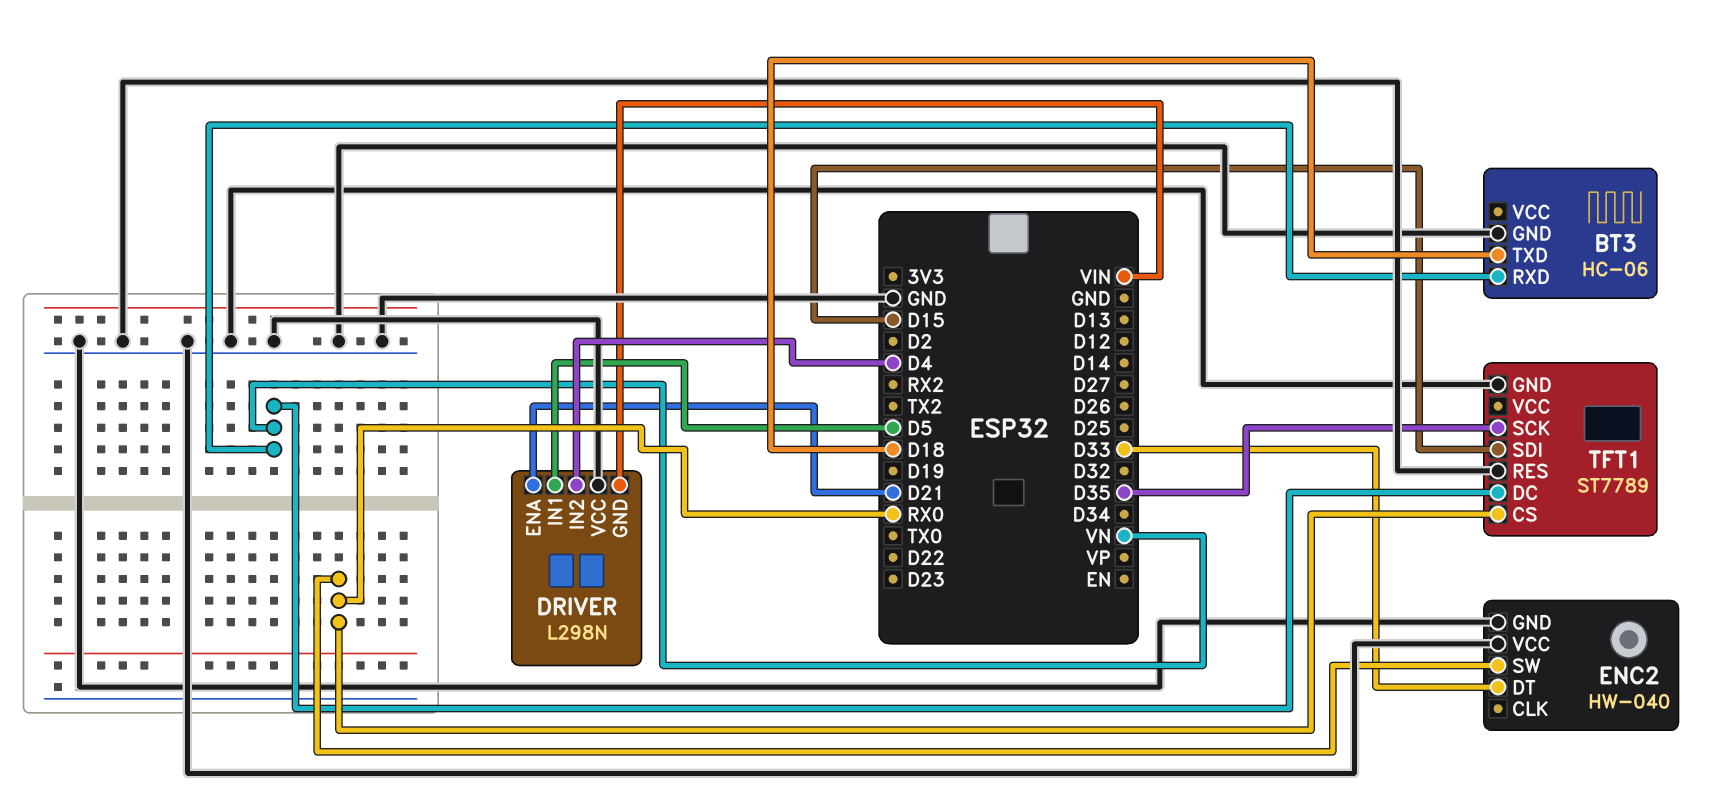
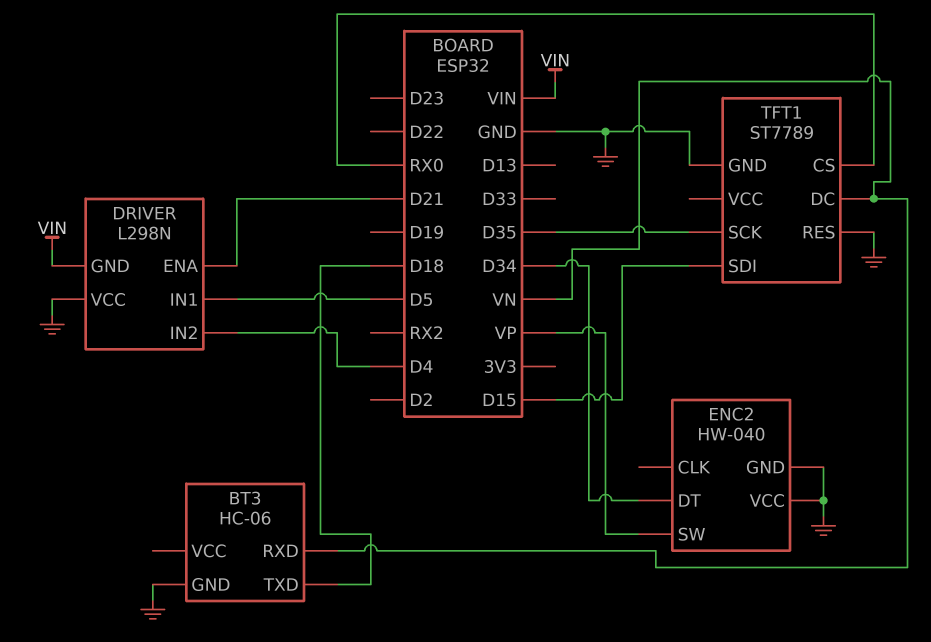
ENC2 pin DT: D33 -> D34
ENC2 pin SW: RX0 -> VP

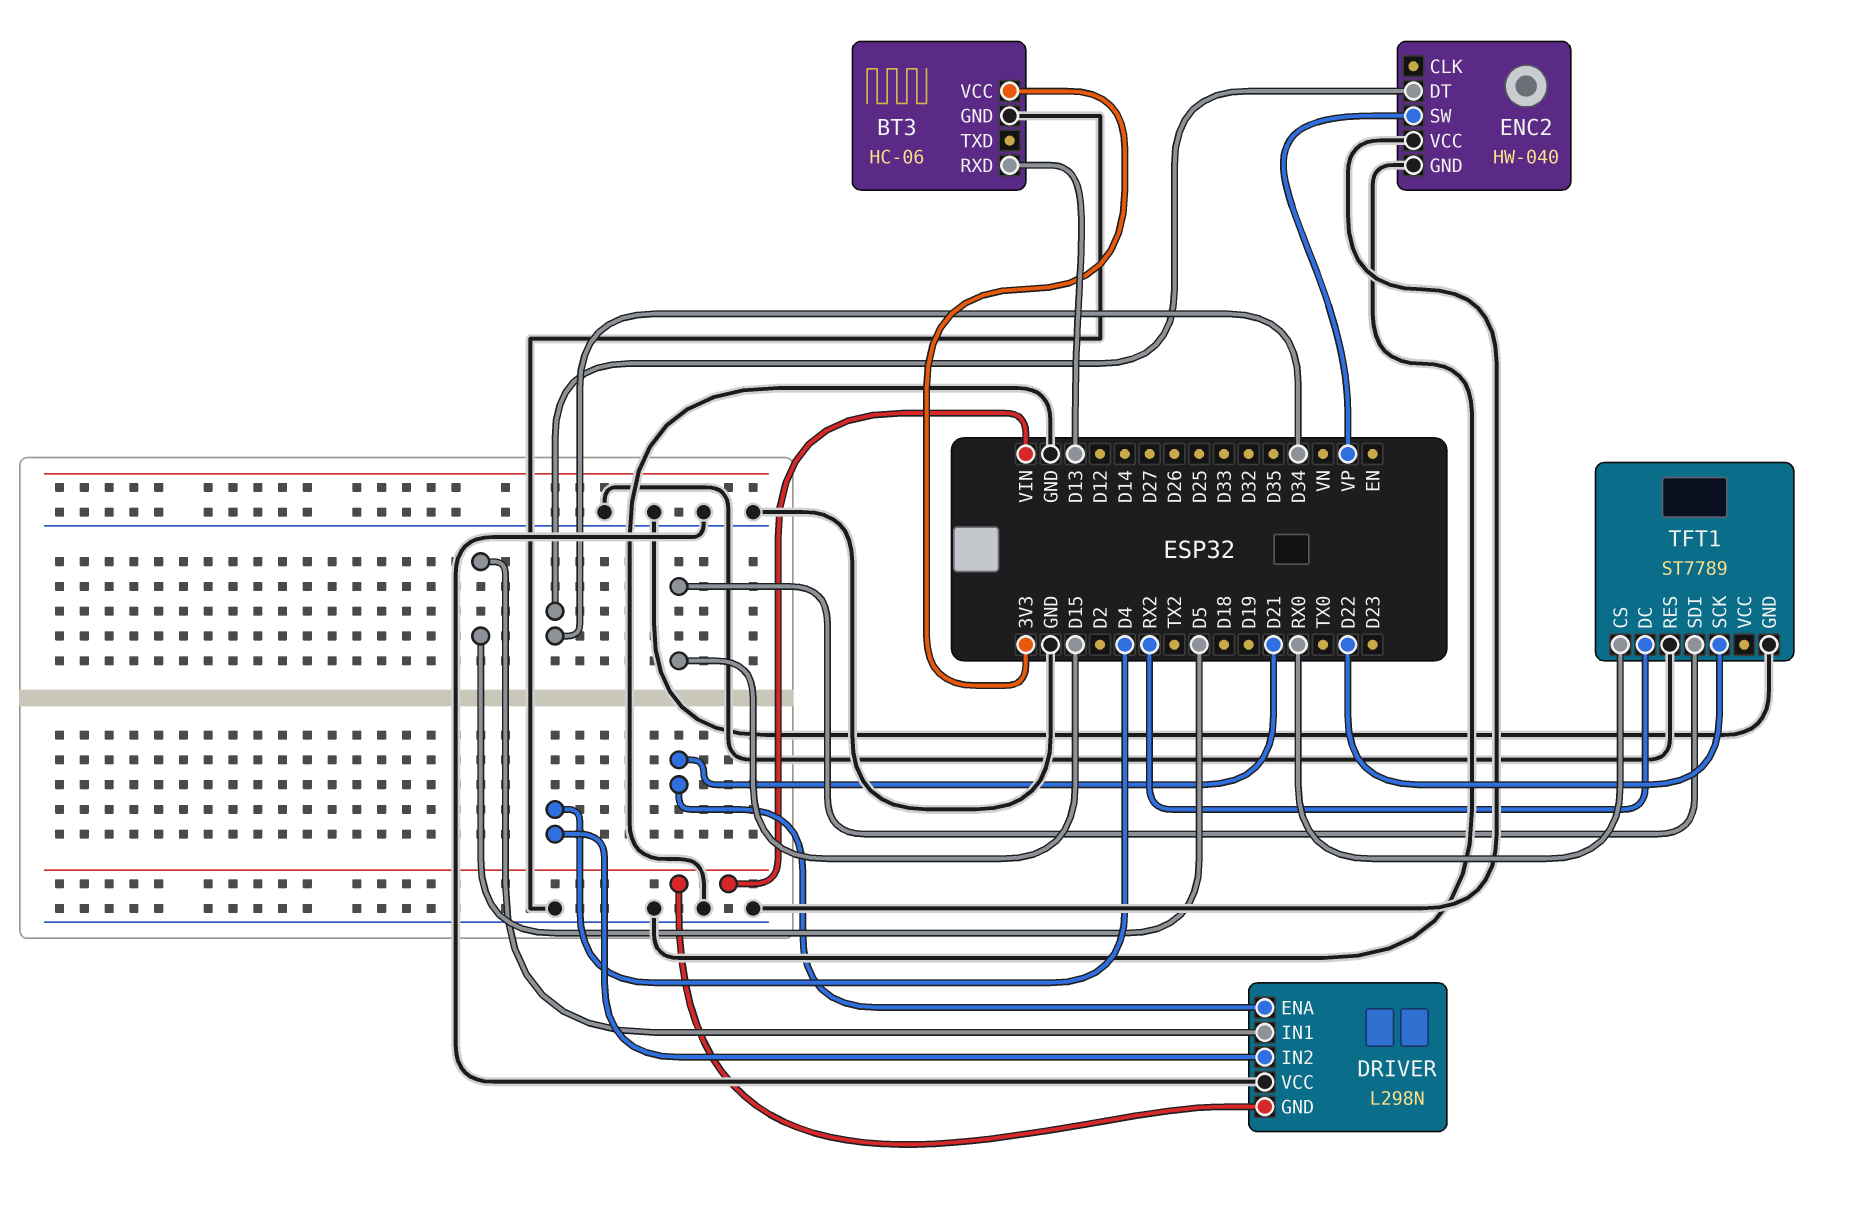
BT3 pin RXD: VN -> D13
BT3 pin TXD: D18 -> none
BT3 pin VCC: none -> 3V3
TFT1 pin DC: VN -> RX2
TFT1 pin SCK: D35 -> D22

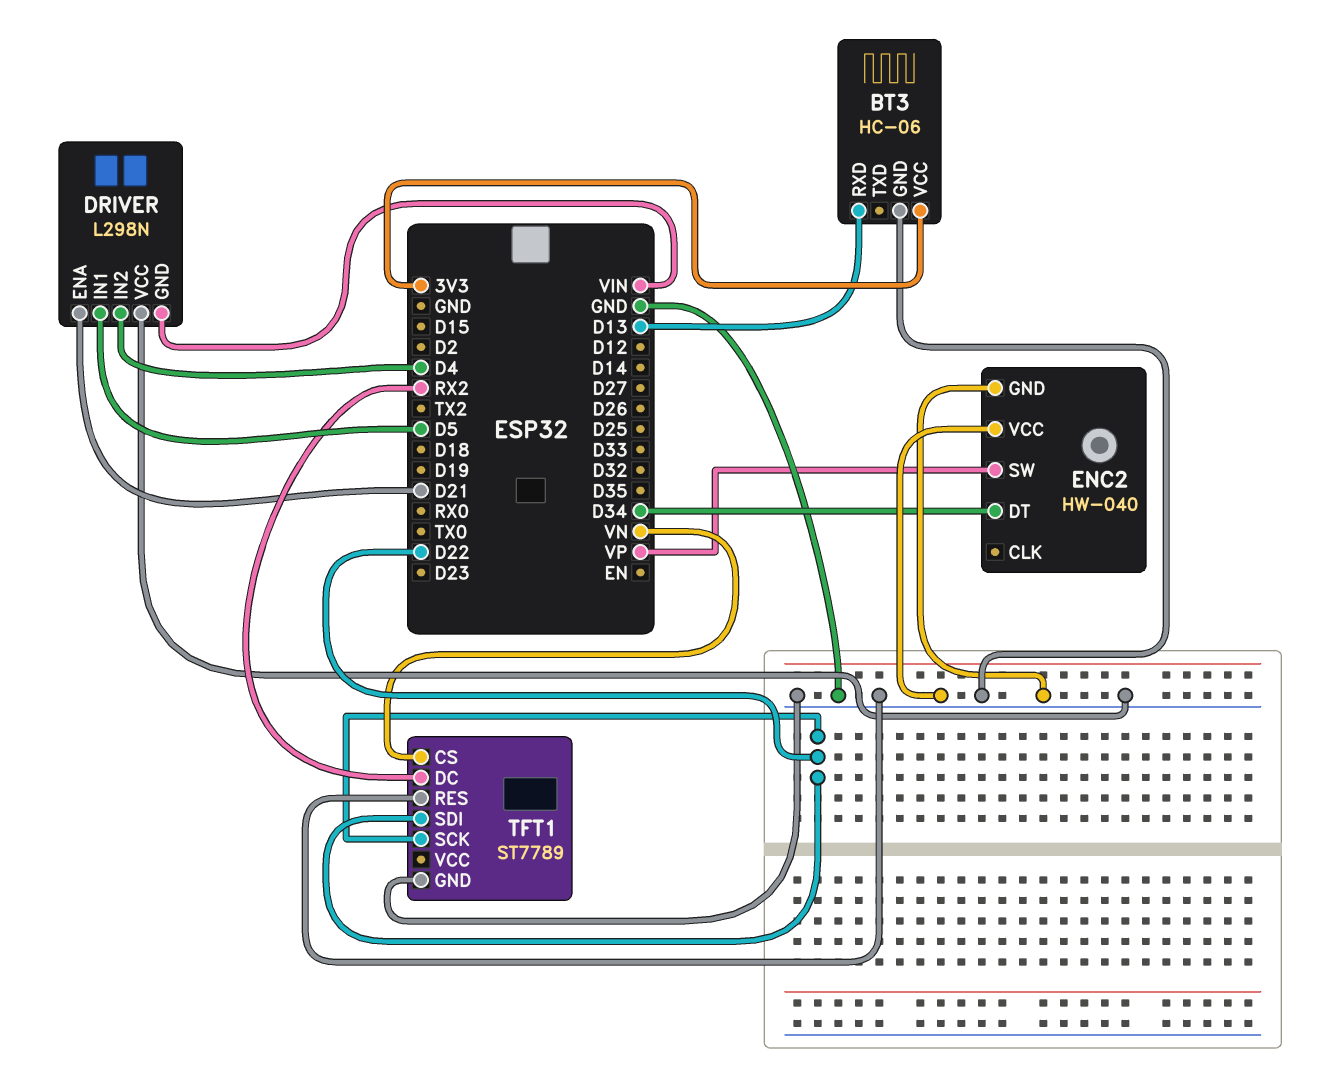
TFT1 pin CS: RX0 -> VN
TFT1 pin SDI: D15 -> D22

